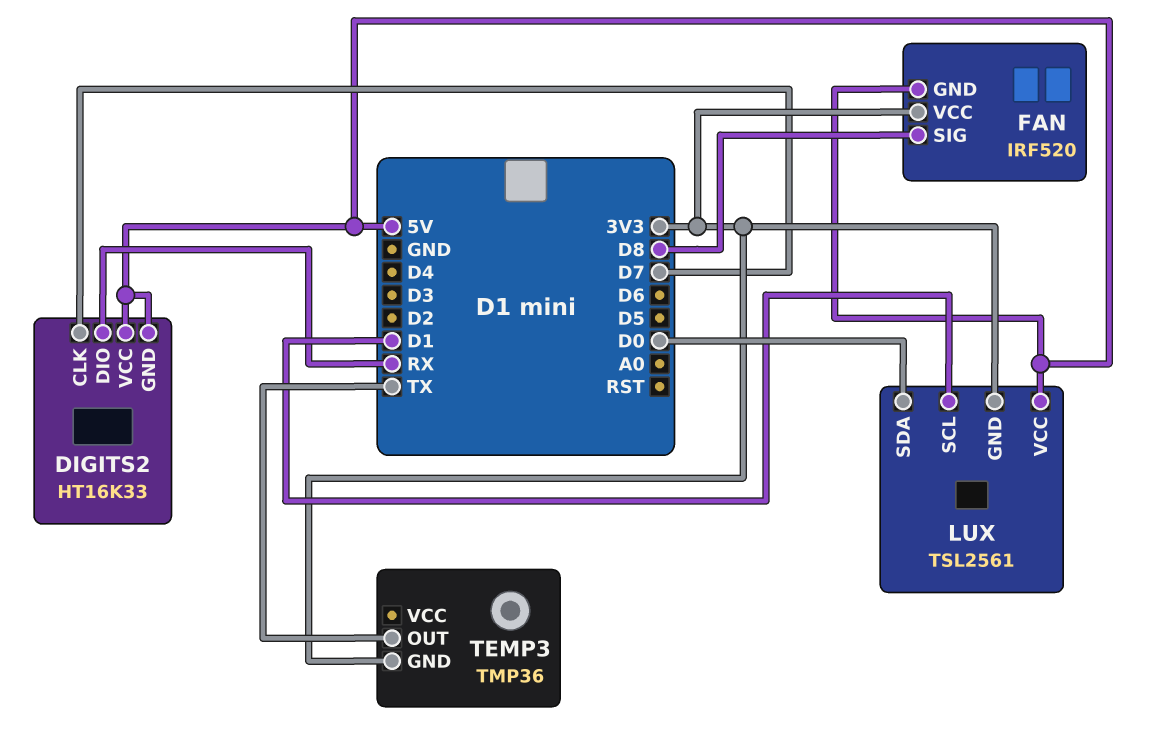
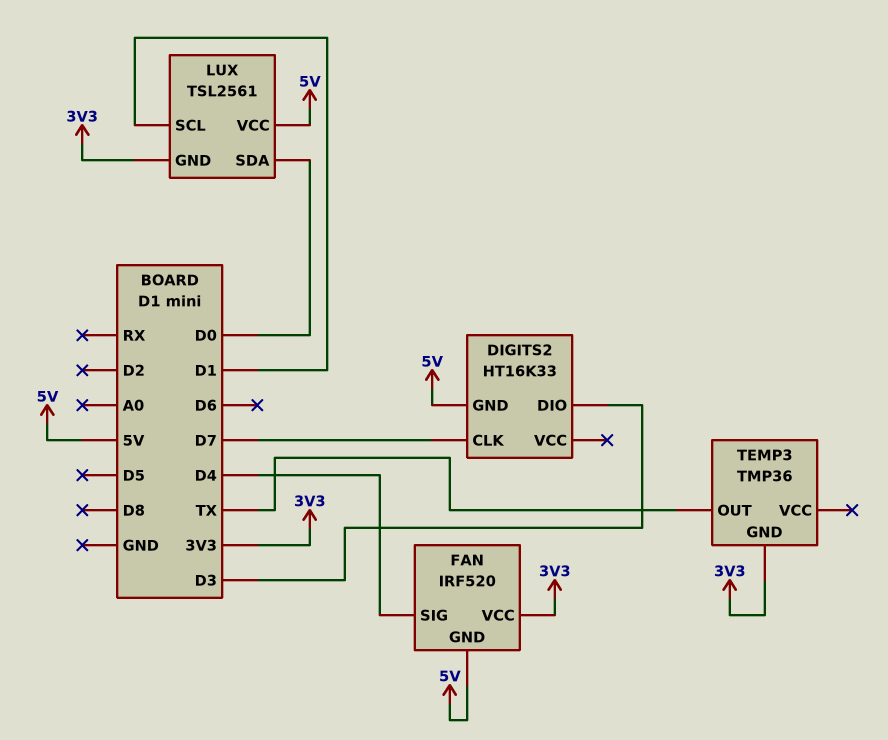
DIGITS2 pin DIO: RX -> D3
DIGITS2 pin VCC: 5V -> none
FAN pin SIG: D8 -> D4

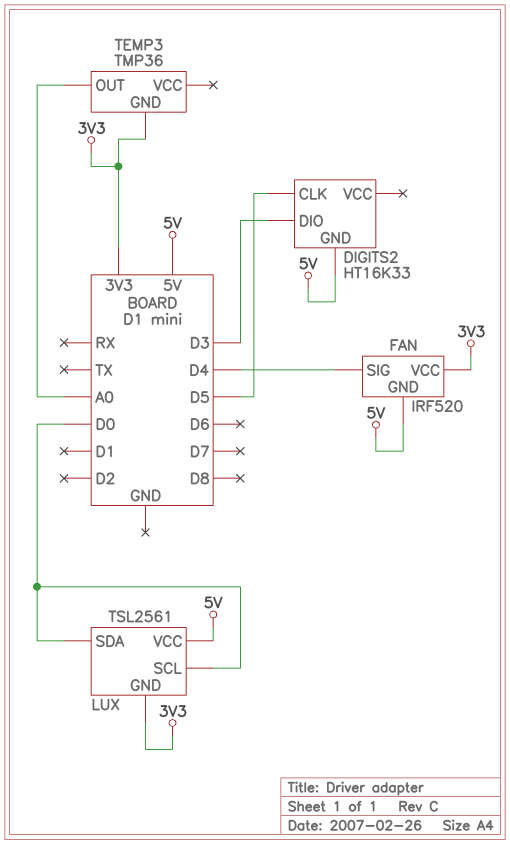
DIGITS2 pin CLK: D7 -> D5
LUX pin SCL: D1 -> D0
TEMP3 pin OUT: TX -> A0

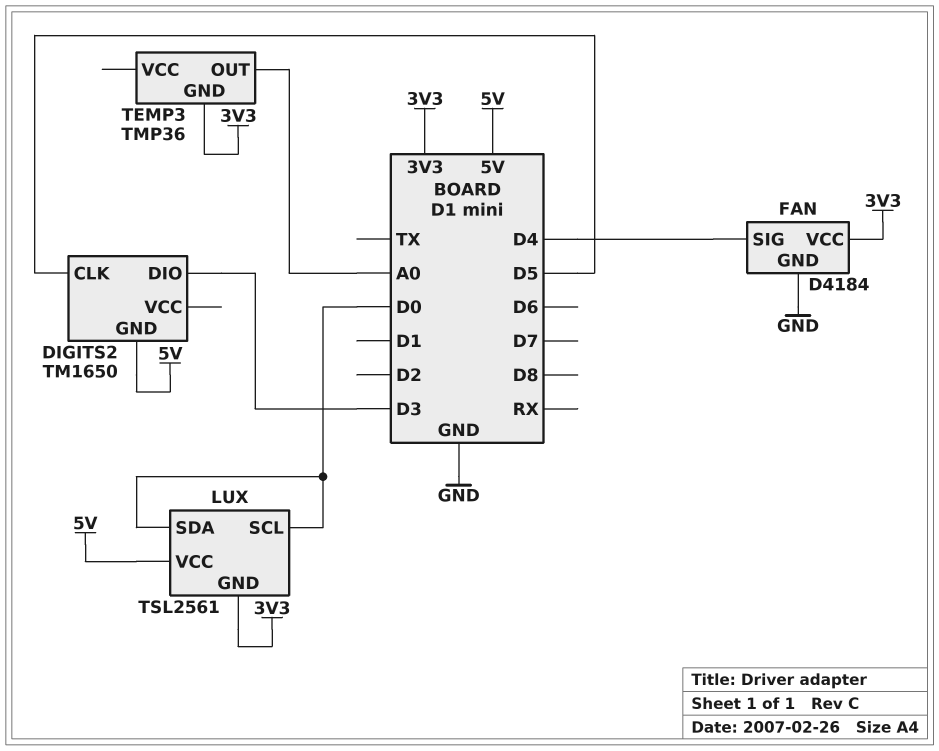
DIGITS2: HT16K33 -> TM1650
FAN: IRF520 -> D4184
FAN pin GND: 5V -> GND

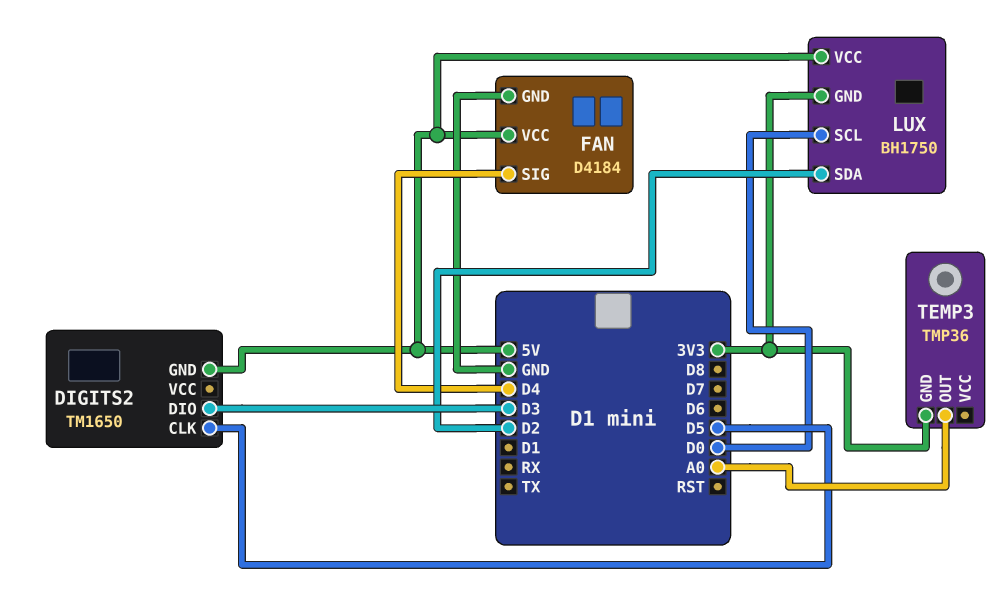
FAN pin VCC: 3V3 -> 5V
LUX: TSL2561 -> BH1750
LUX pin SDA: D0 -> D2

